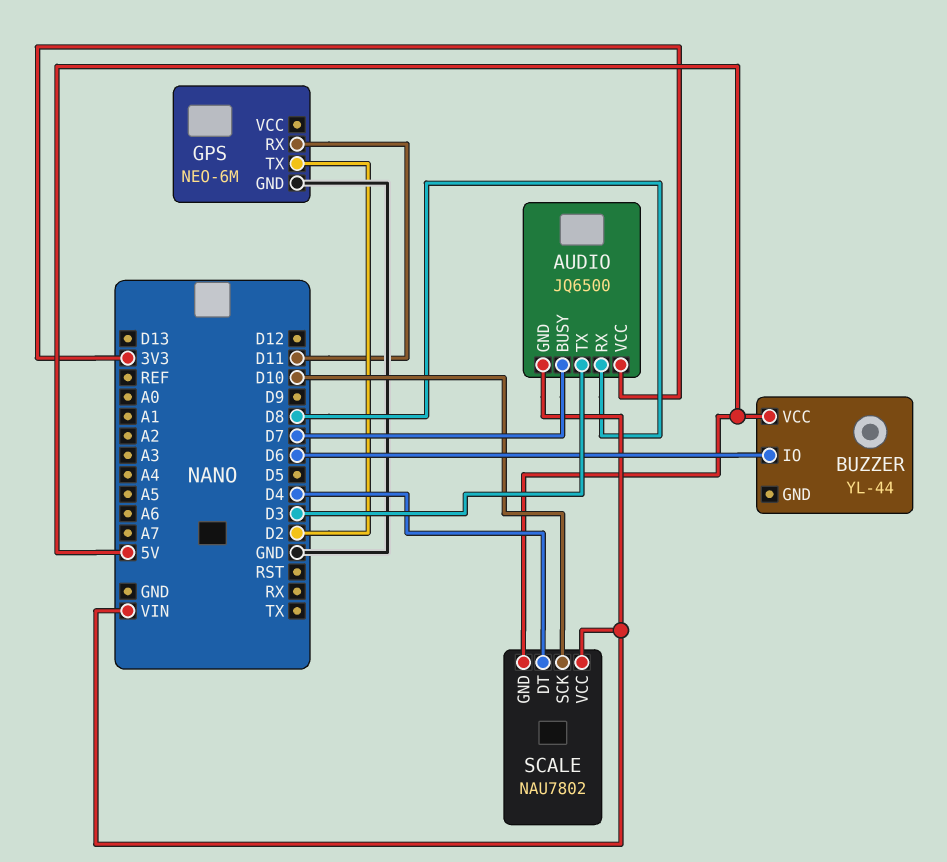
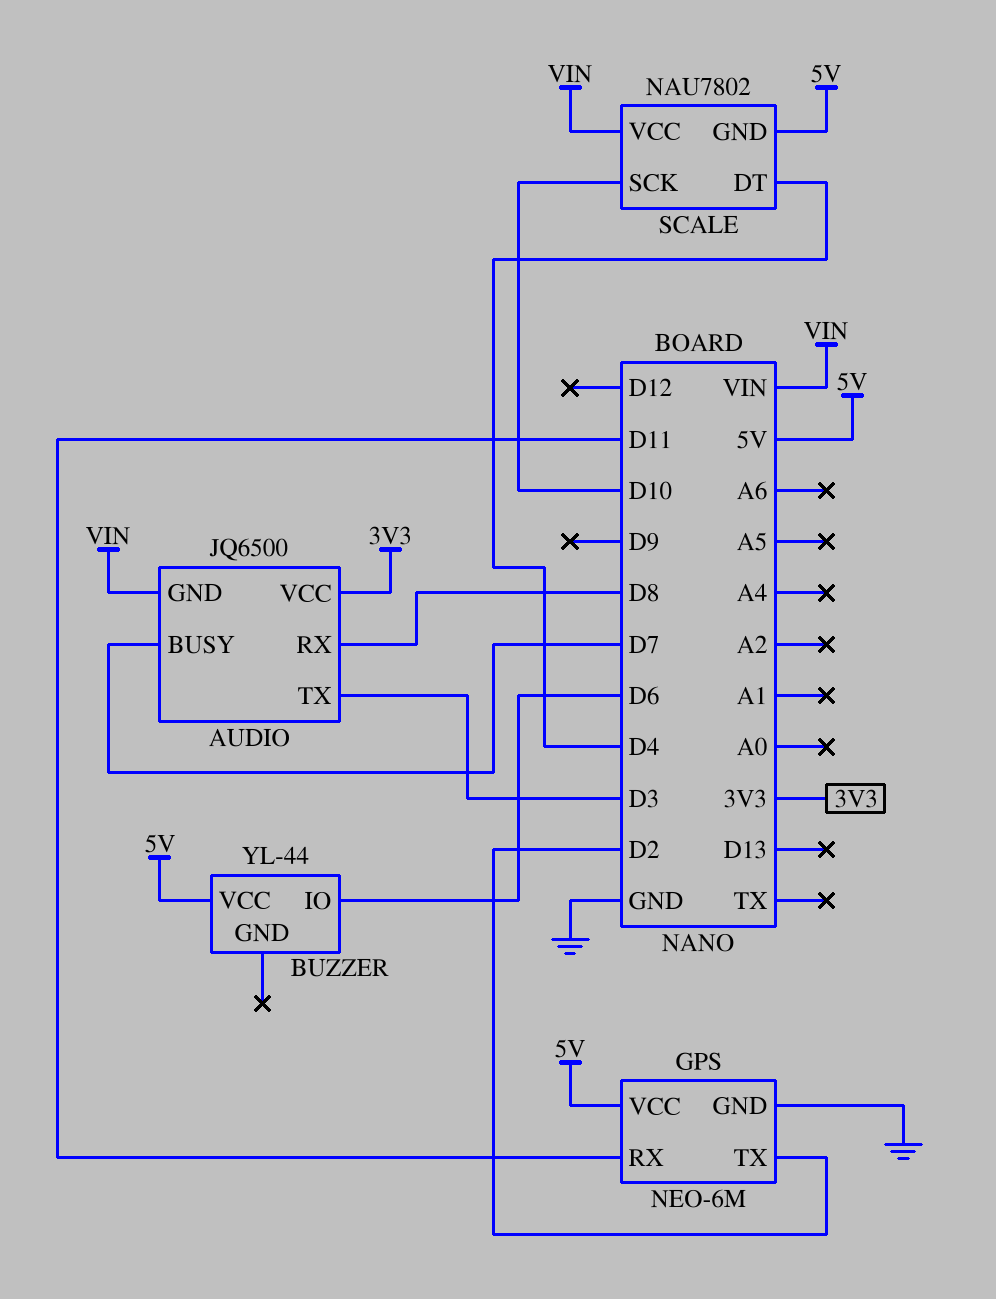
GPS pin VCC: none -> 5V

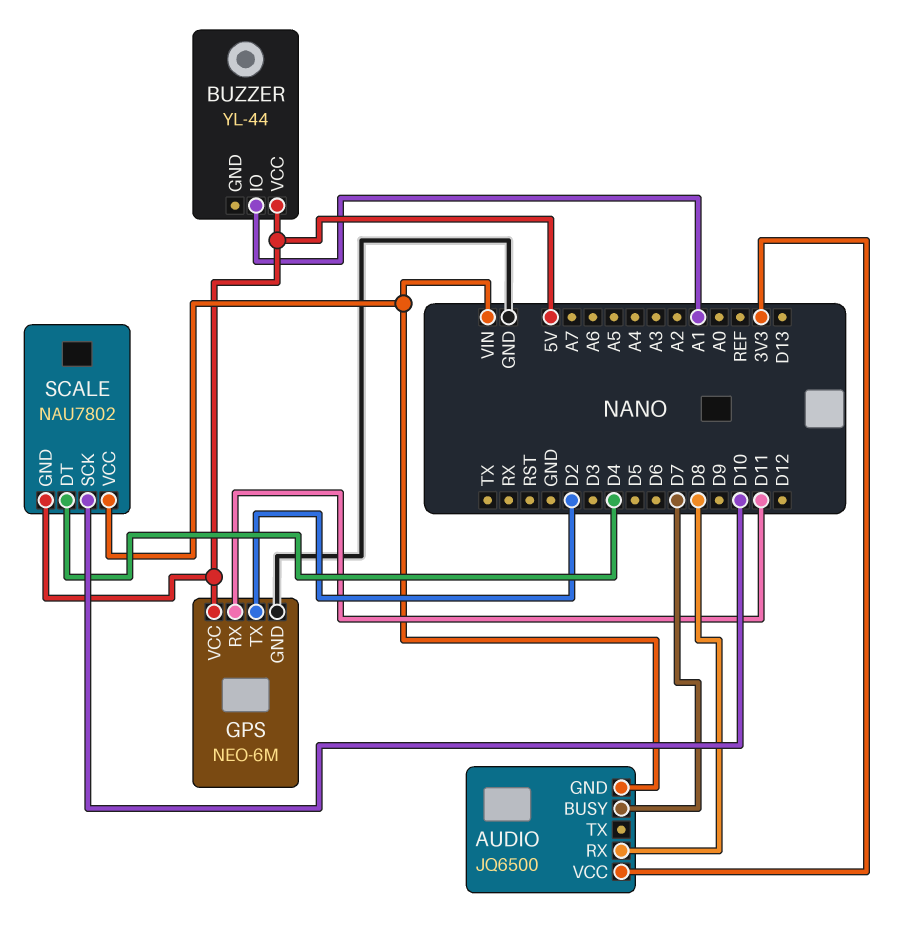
AUDIO pin TX: D3 -> none
BUZZER pin IO: D6 -> A1

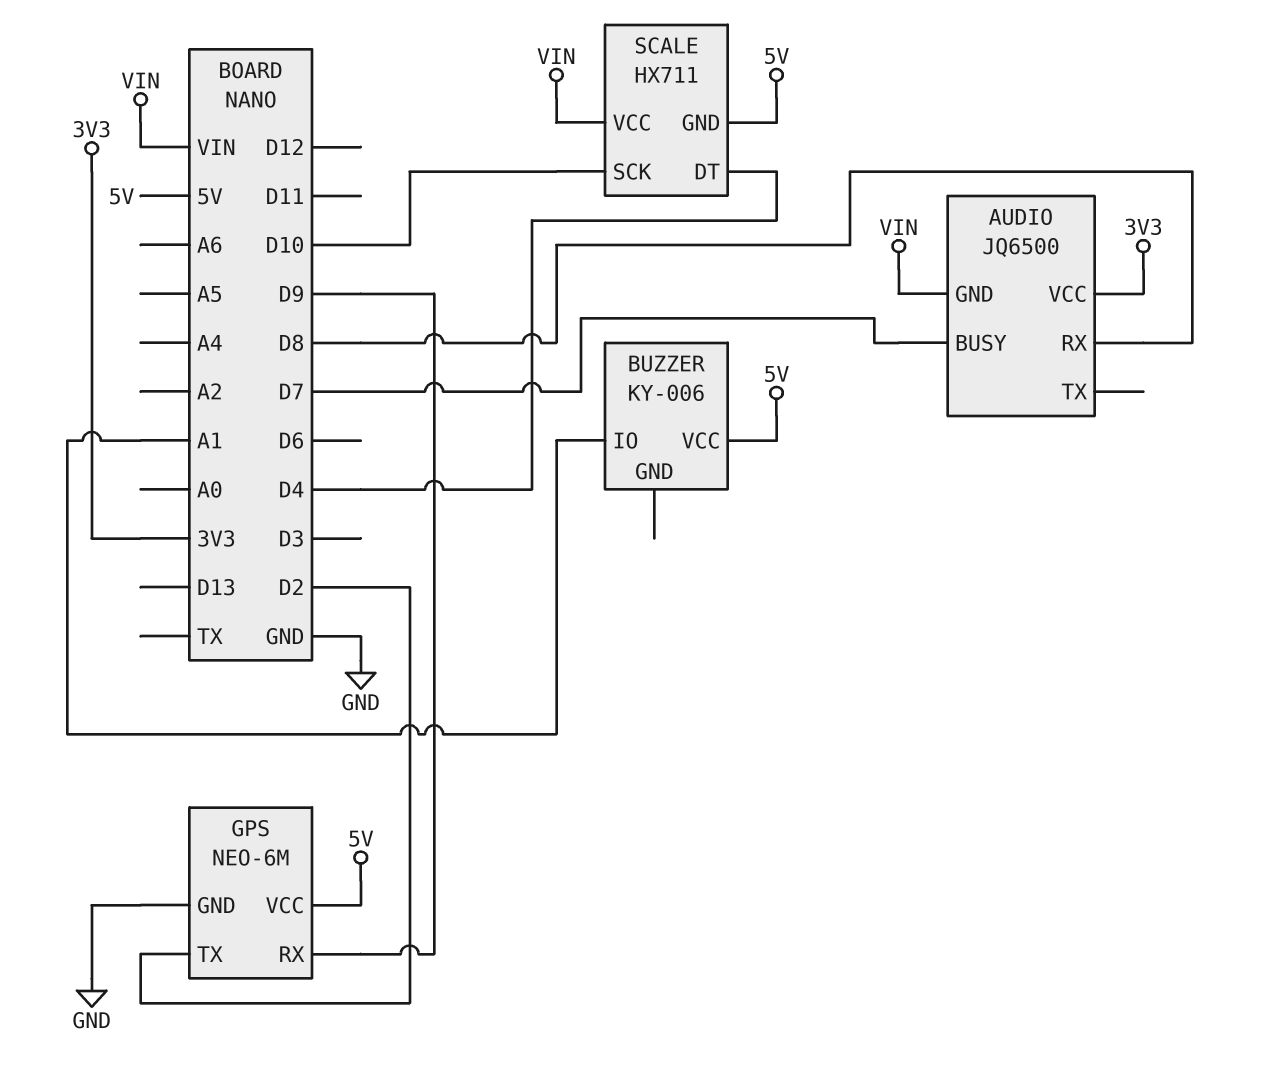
BUZZER: YL-44 -> KY-006
GPS pin RX: D11 -> D9
SCALE: NAU7802 -> HX711

